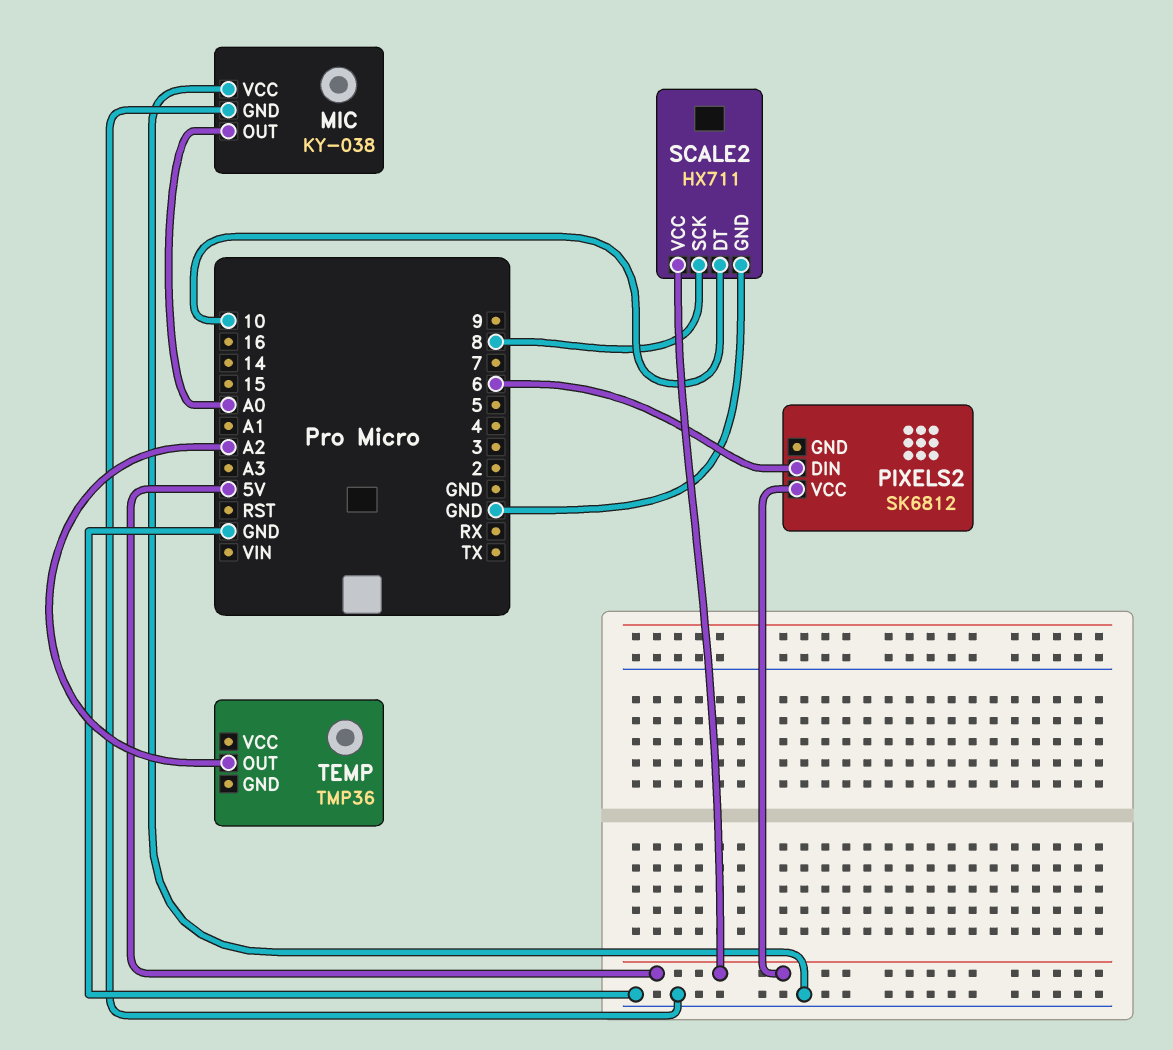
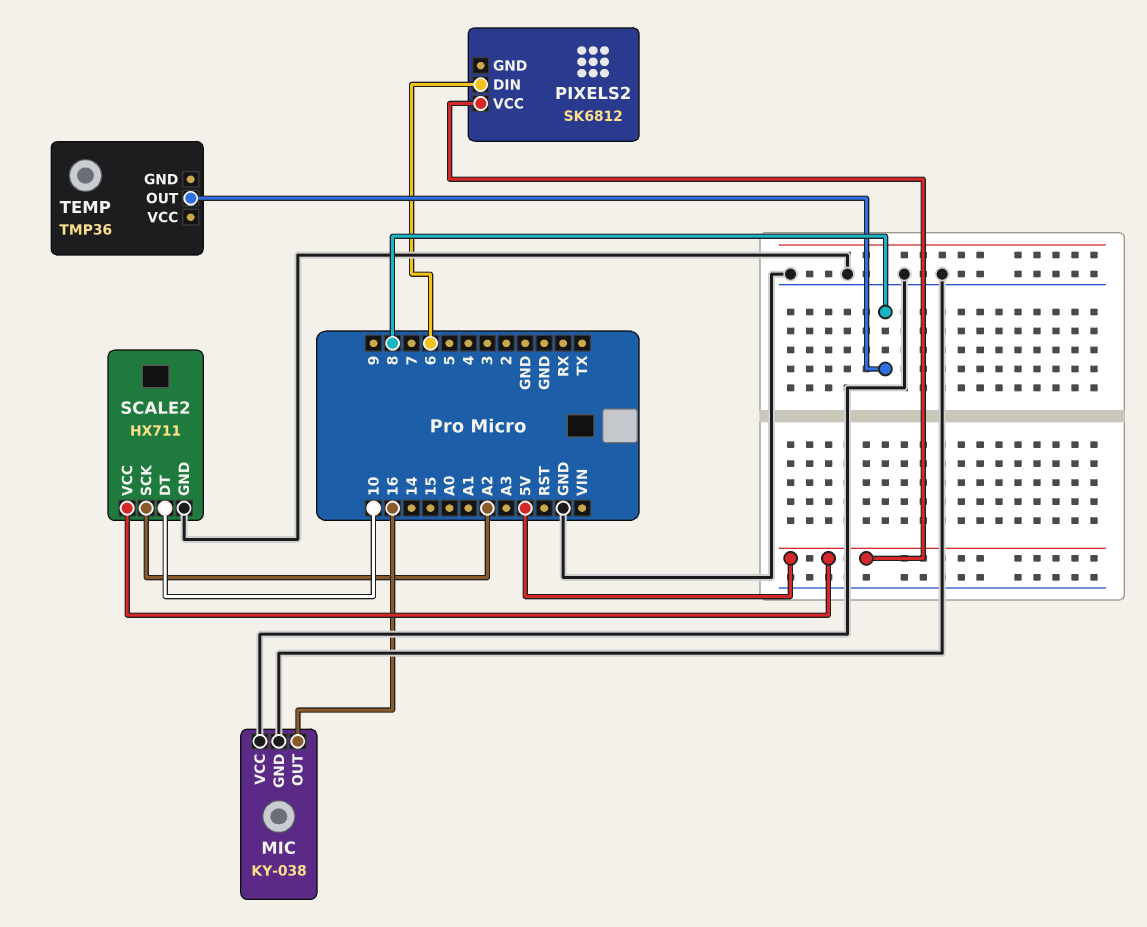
MIC pin OUT: A0 -> 16
SCALE2 pin SCK: 8 -> A2
TEMP pin OUT: A2 -> 8

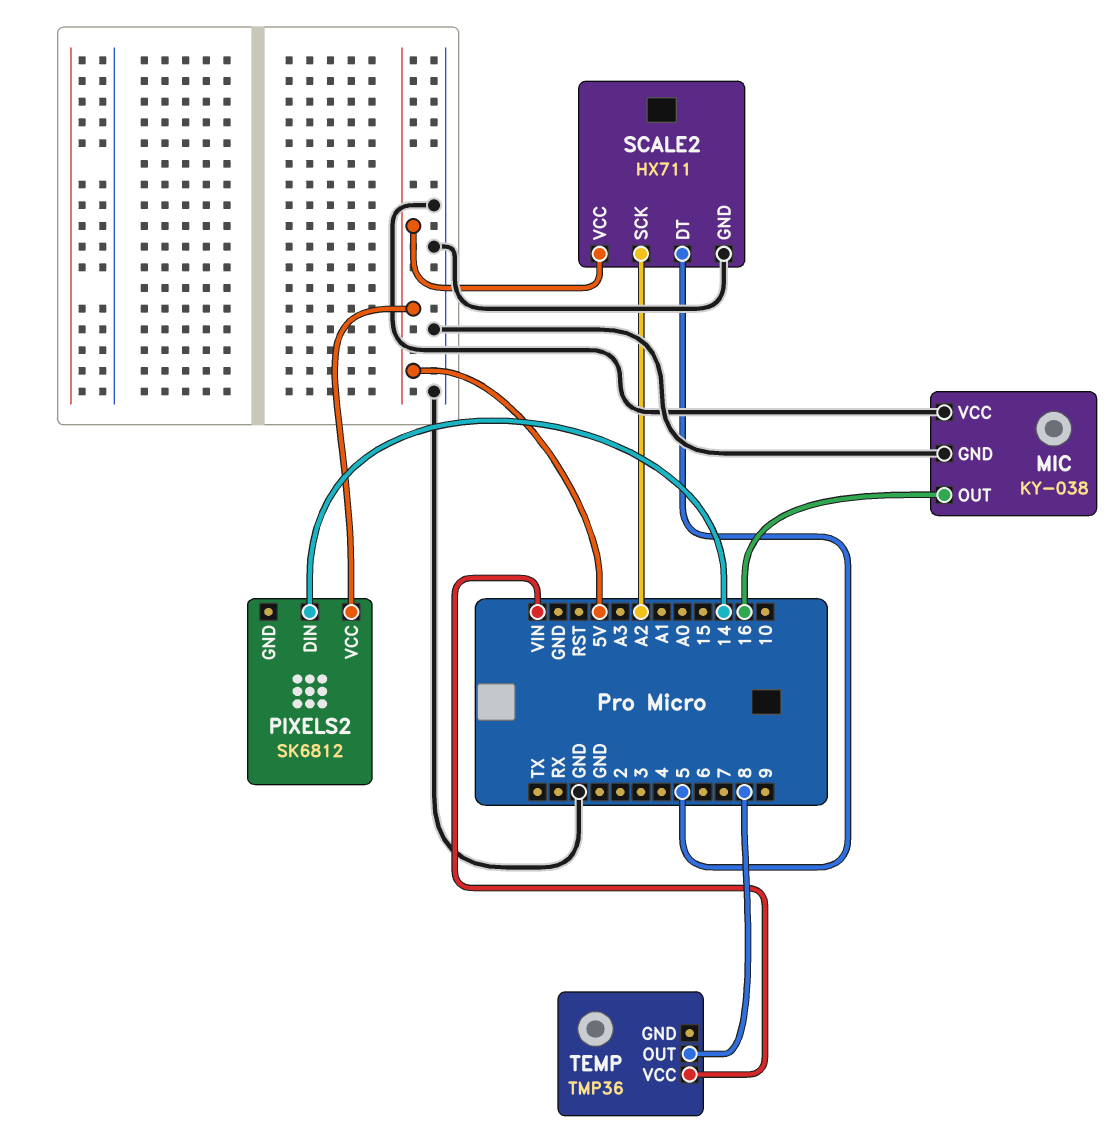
PIXELS2 pin DIN: 6 -> 14
SCALE2 pin DT: 10 -> 5
TEMP pin VCC: none -> VIN

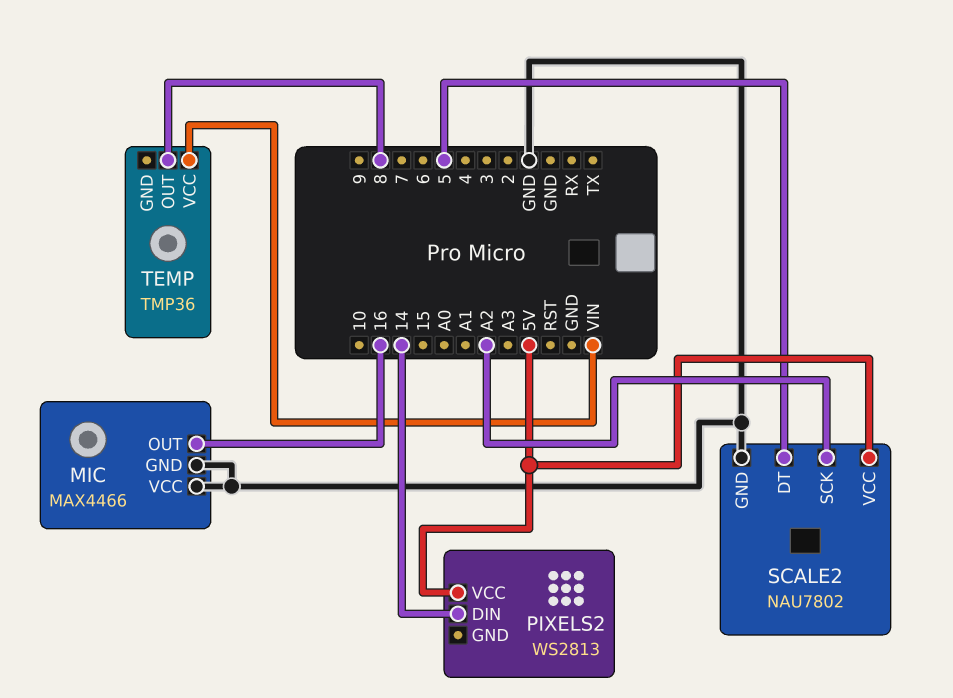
MIC: KY-038 -> MAX4466
PIXELS2: SK6812 -> WS2813
SCALE2: HX711 -> NAU7802

